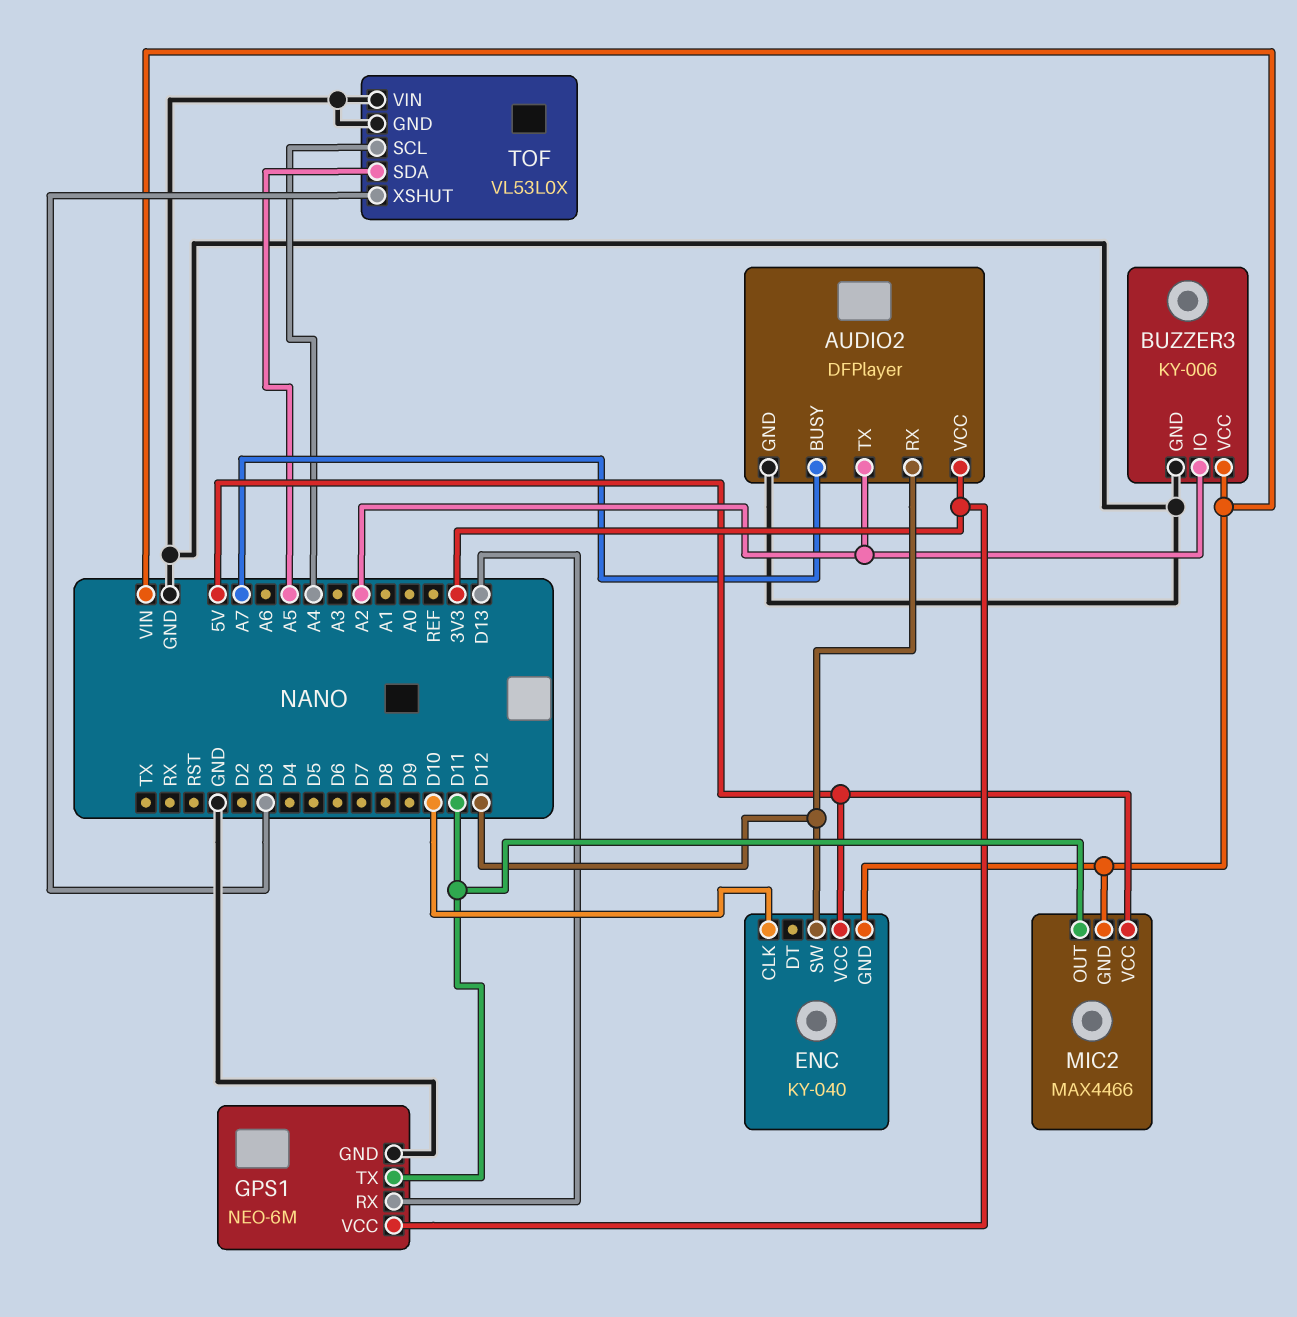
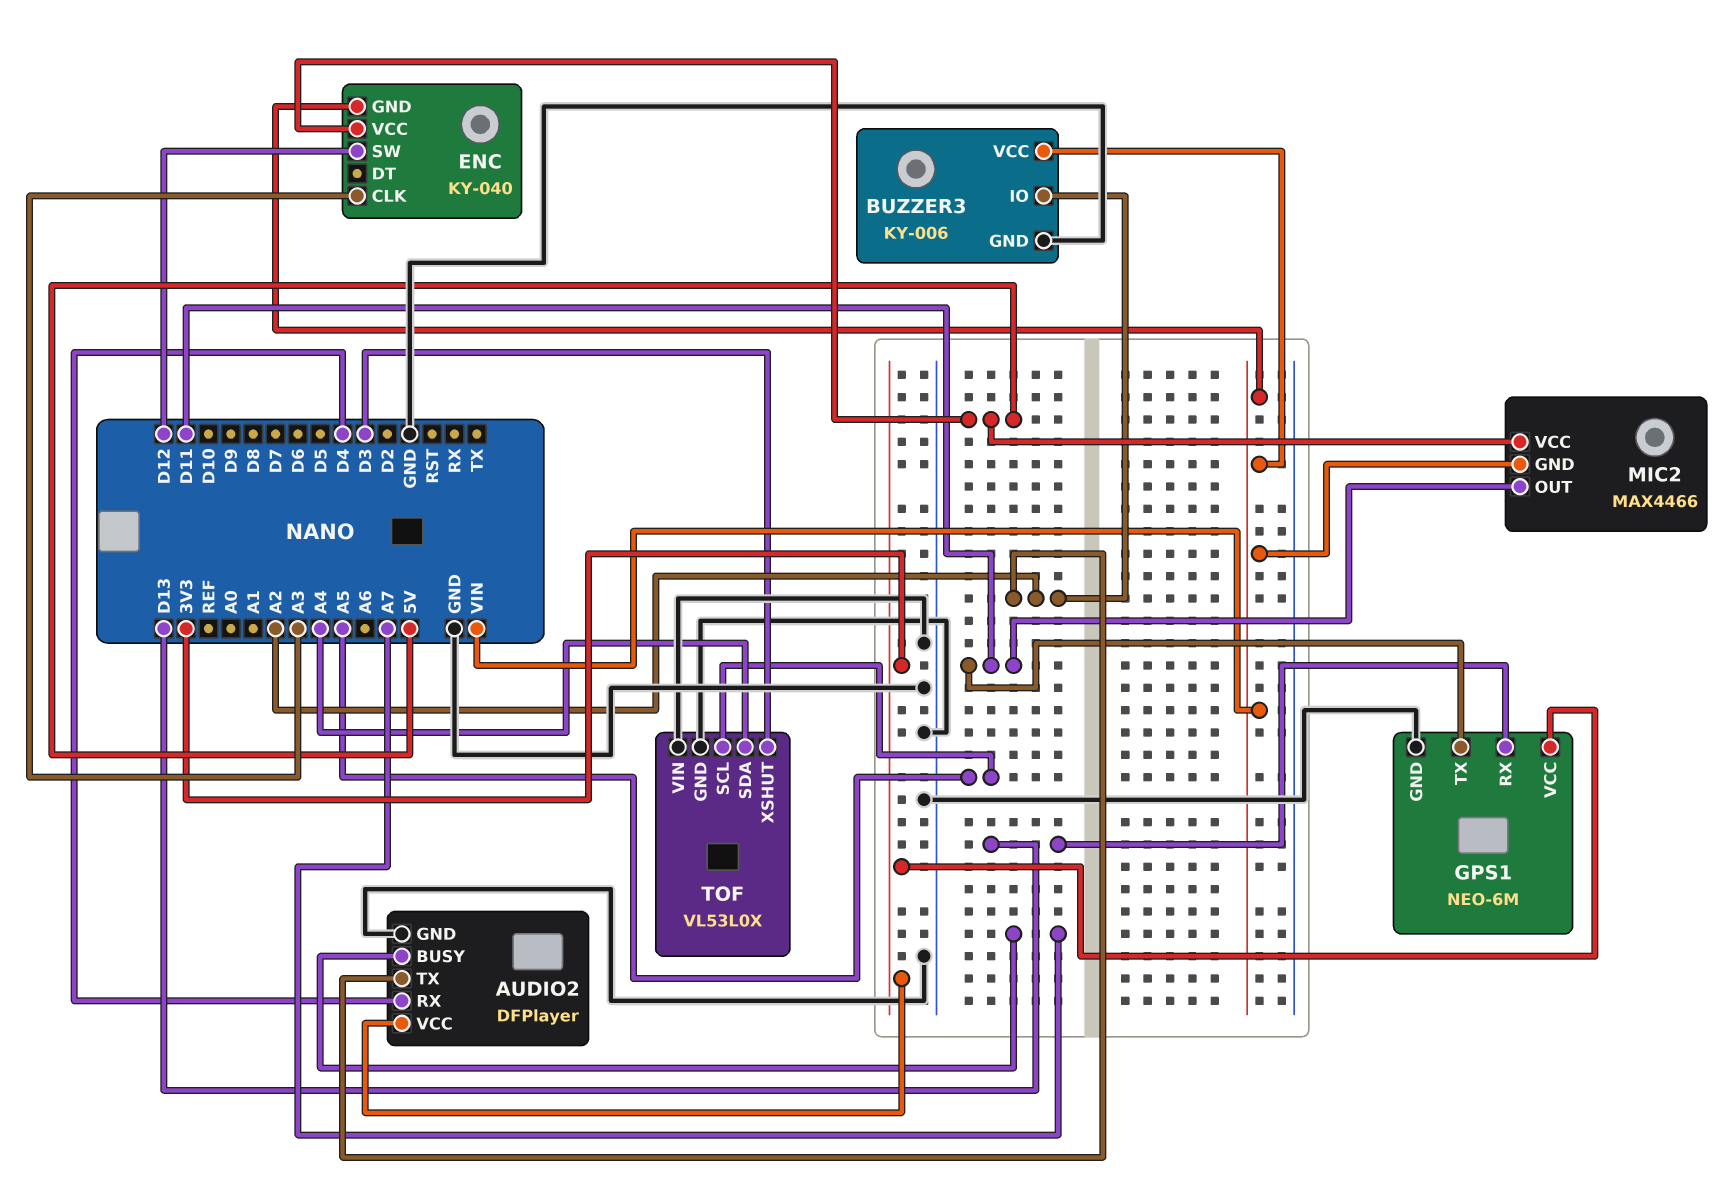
AUDIO2 pin RX: D12 -> D4
ENC pin CLK: D10 -> A3
TOF pin SCL: A4 -> A5
TOF pin SDA: A5 -> A4

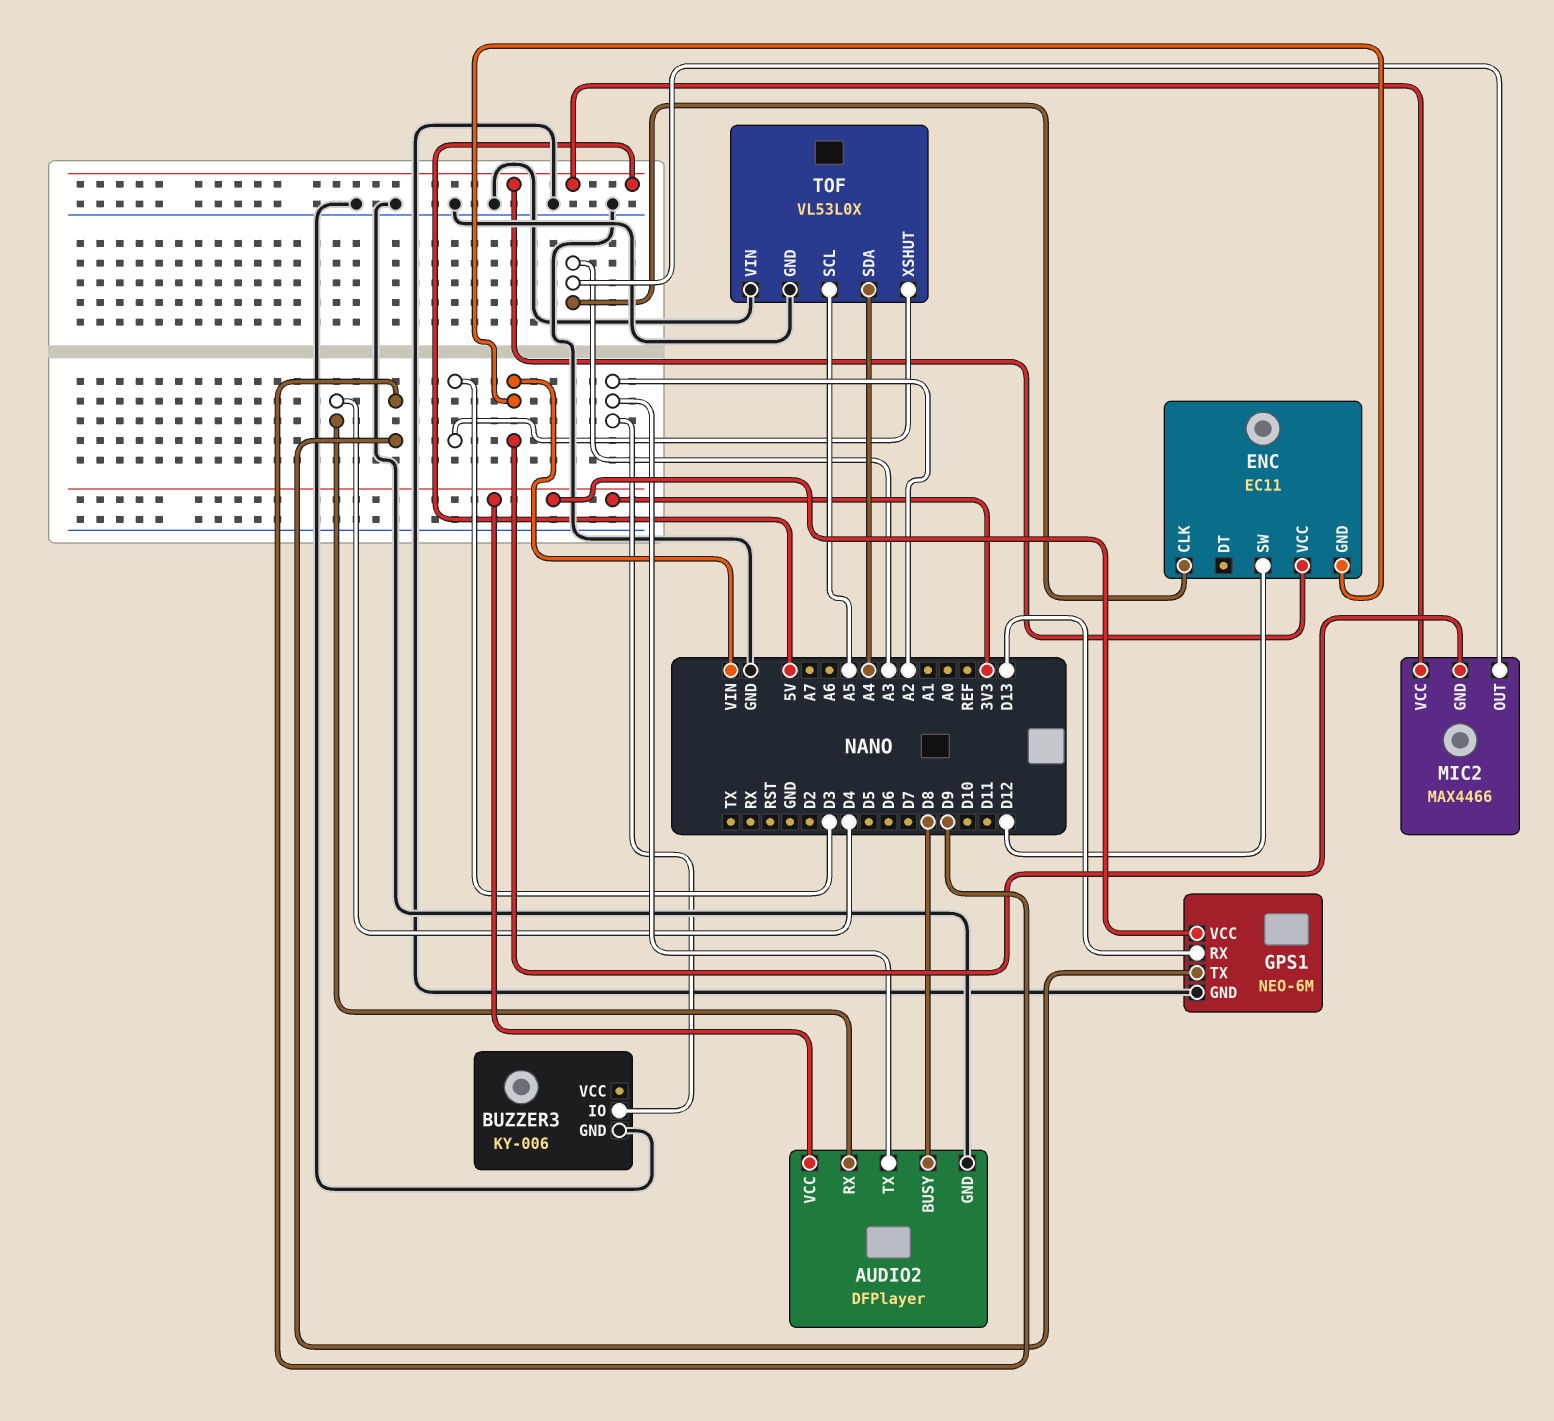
AUDIO2 pin BUSY: A7 -> D8
BUZZER3 pin VCC: VIN -> none
ENC: KY-040 -> EC11
GPS1 pin TX: D11 -> D9
MIC2 pin OUT: D11 -> A3

